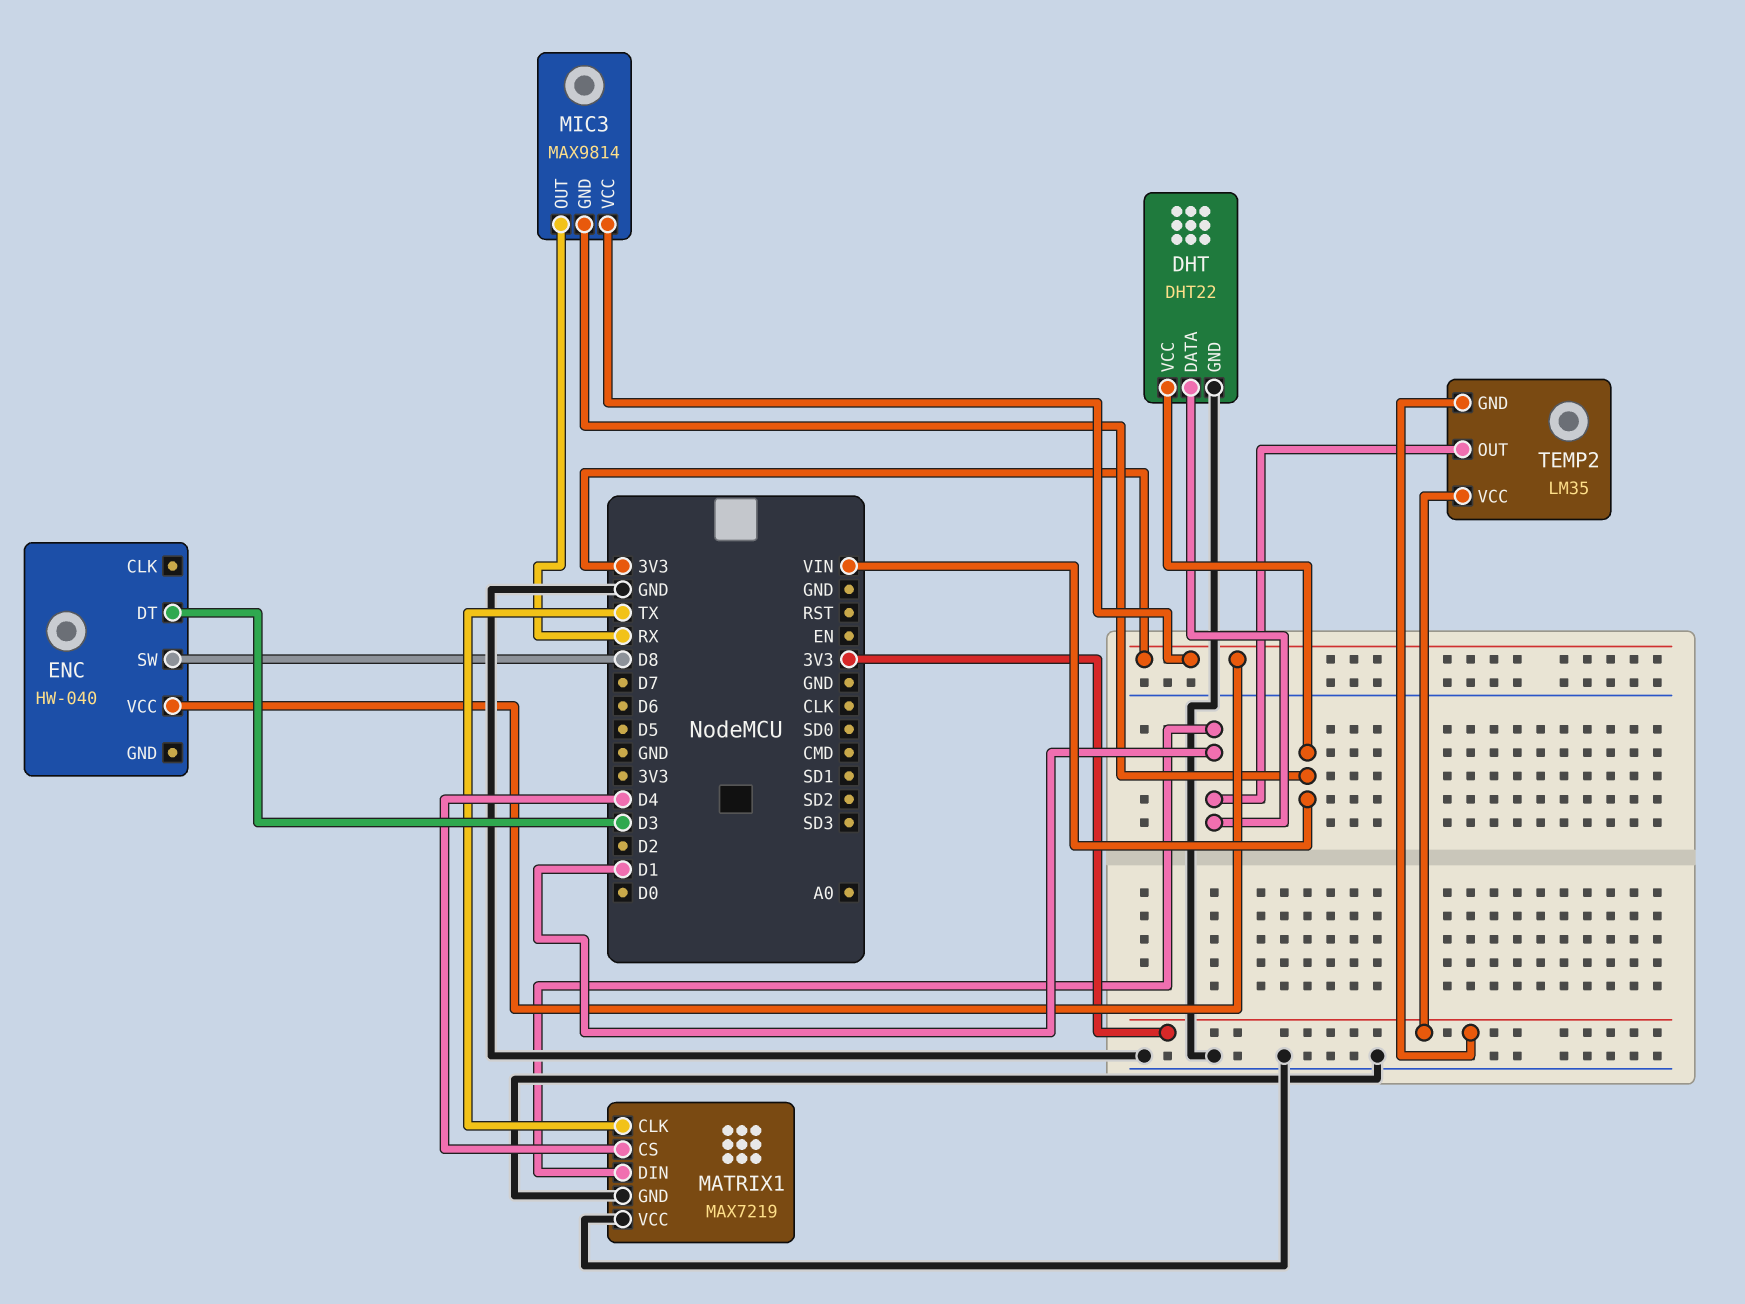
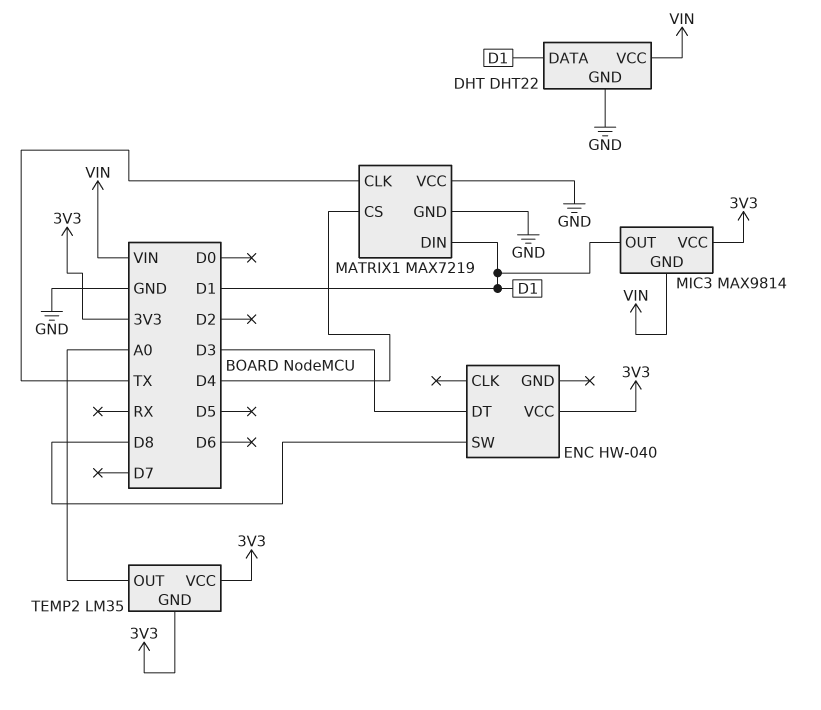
MIC3 pin OUT: RX -> D1
TEMP2 pin OUT: D1 -> A0

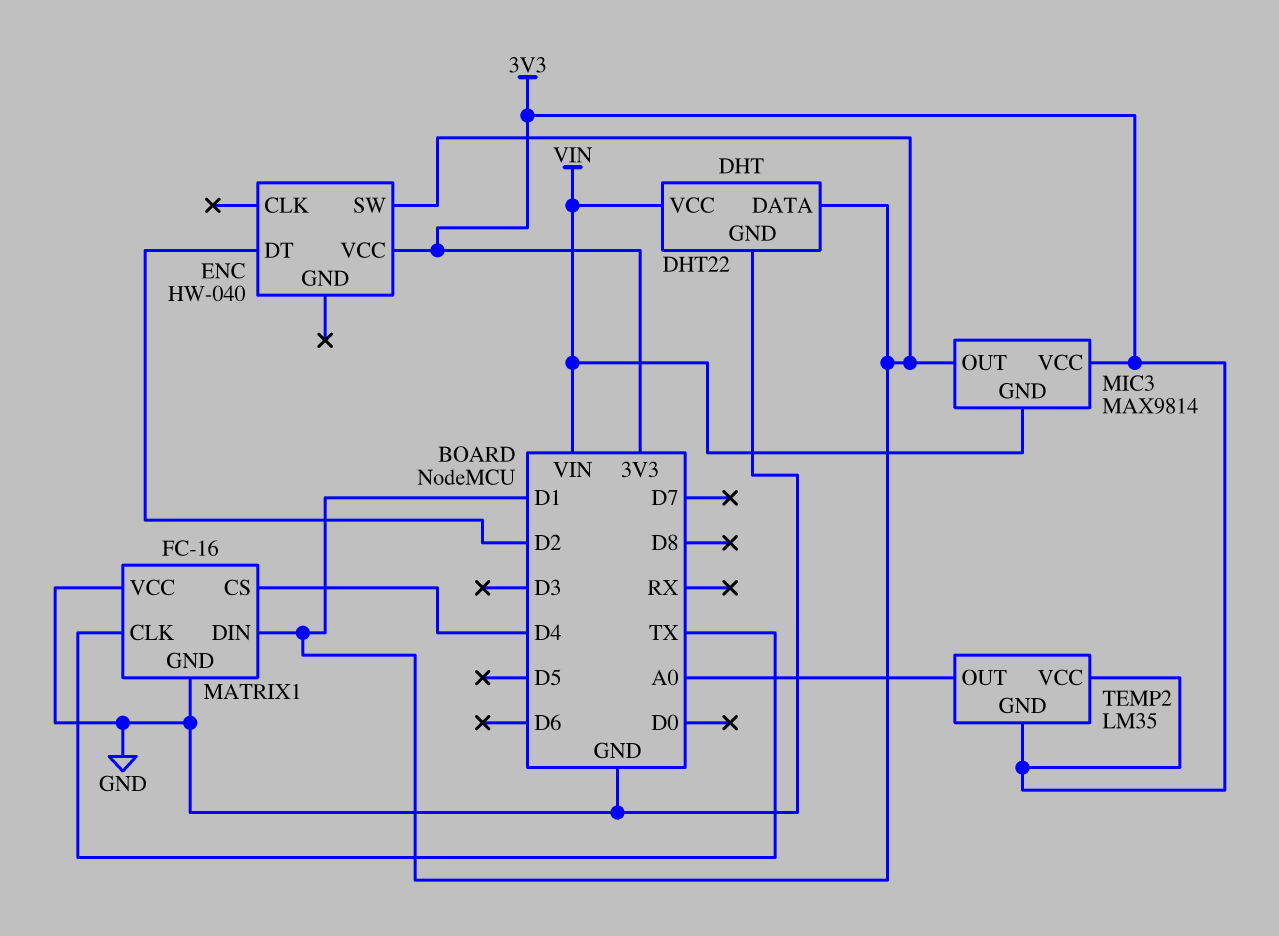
ENC pin DT: D3 -> D2
ENC pin SW: D8 -> D1
MATRIX1: MAX7219 -> FC-16

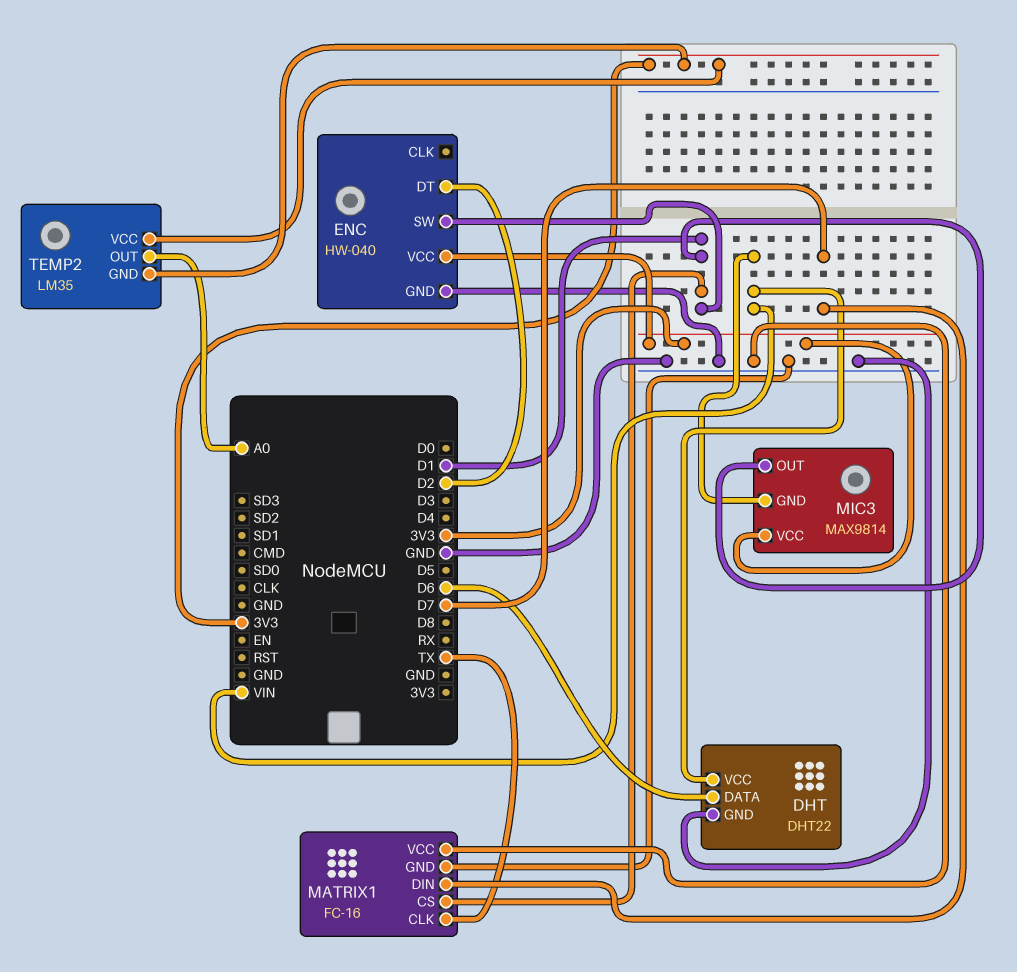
DHT pin DATA: D1 -> D6
ENC pin GND: none -> GND
MATRIX1 pin CS: D4 -> D1
MATRIX1 pin DIN: D1 -> D7

